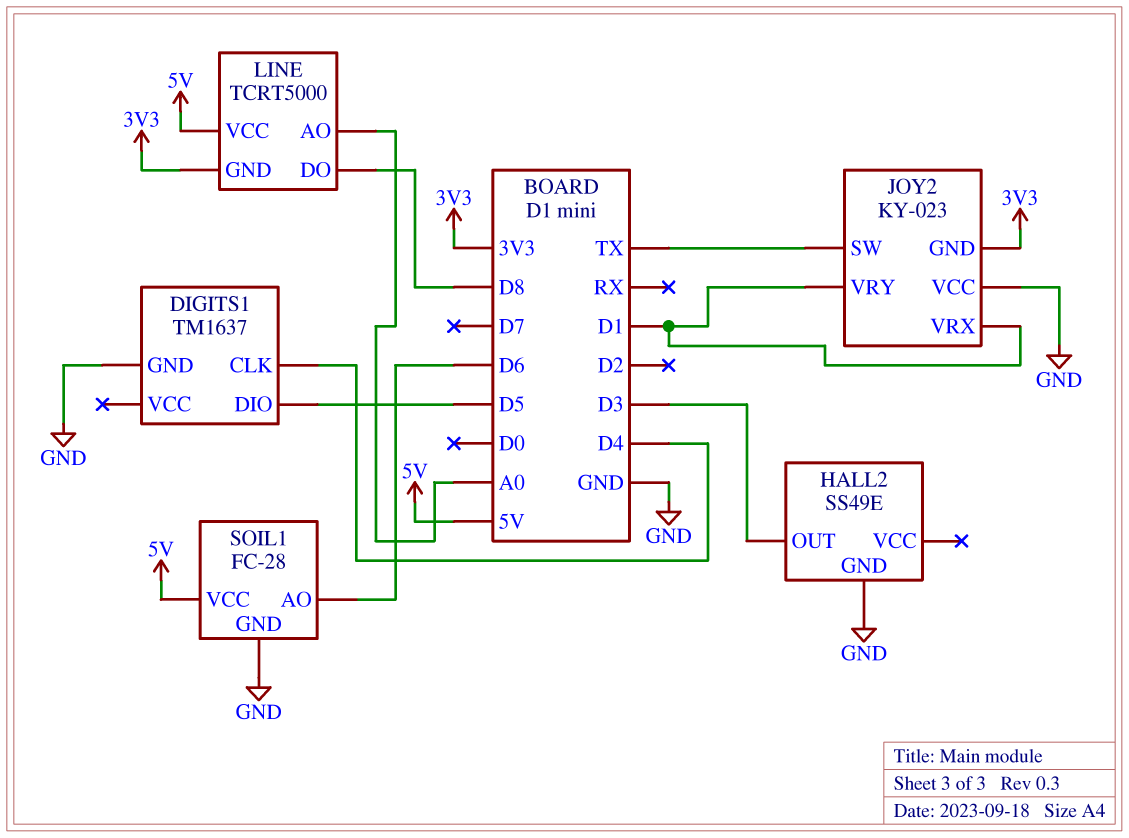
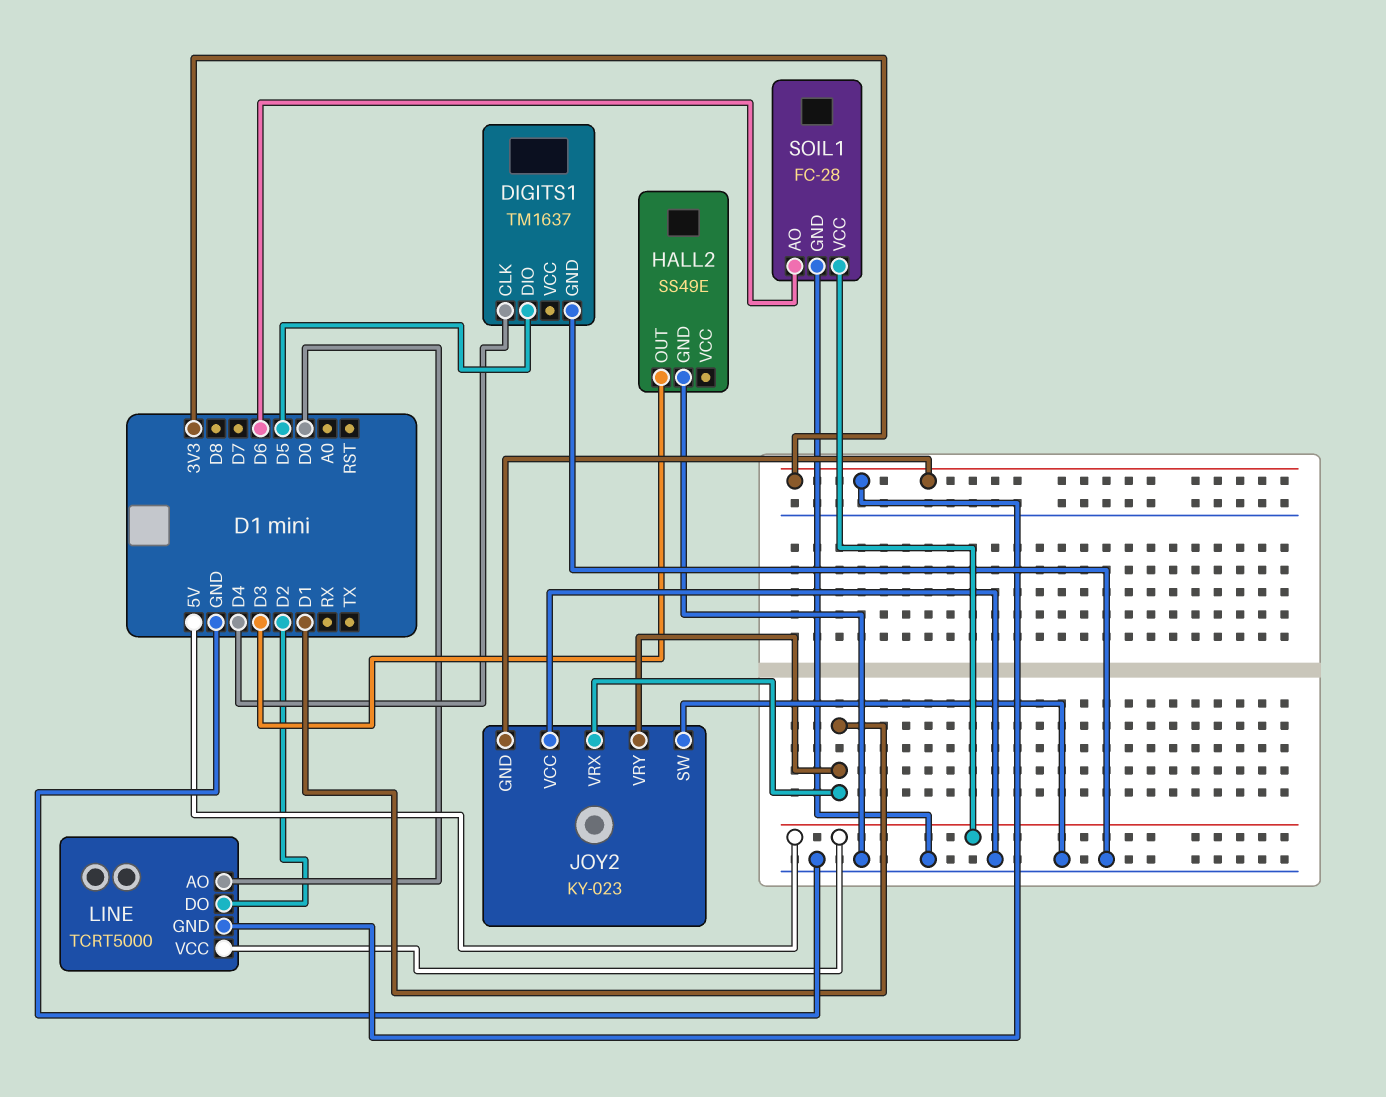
JOY2 pin SW: TX -> GND
LINE pin AO: A0 -> D0
LINE pin DO: D8 -> D2

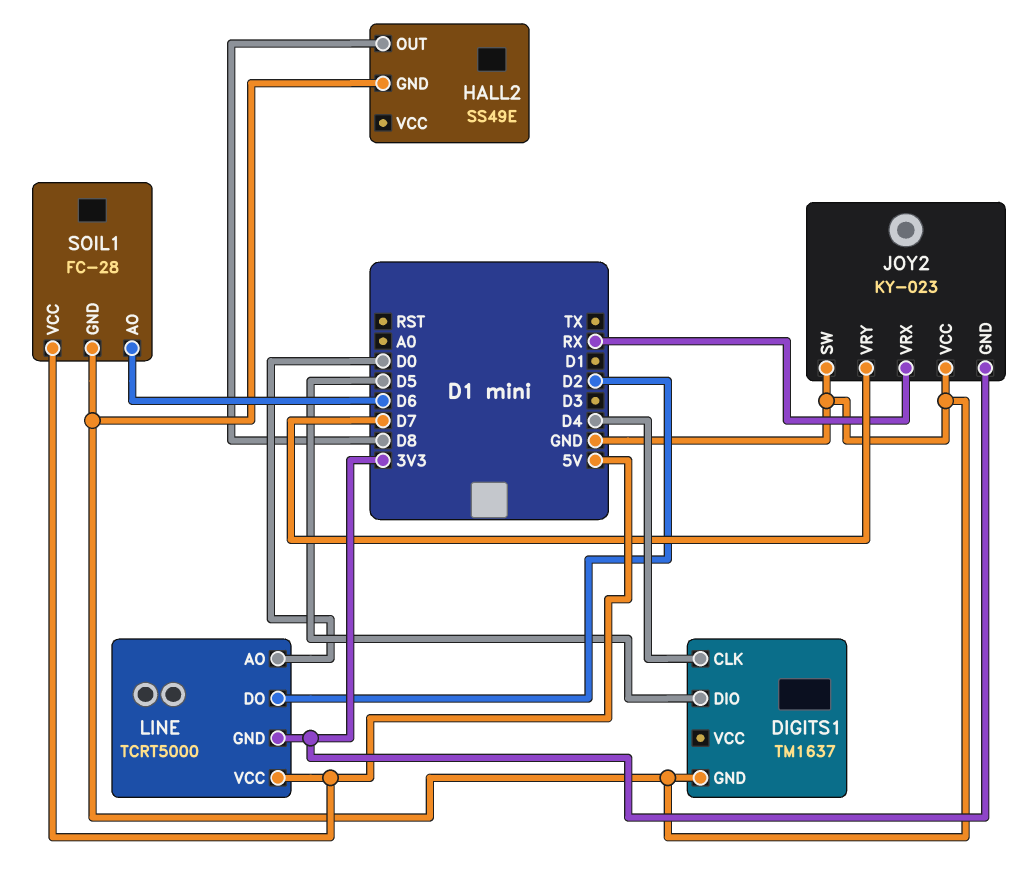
HALL2 pin OUT: D3 -> D8
JOY2 pin VRX: D1 -> RX
JOY2 pin VRY: D1 -> D7

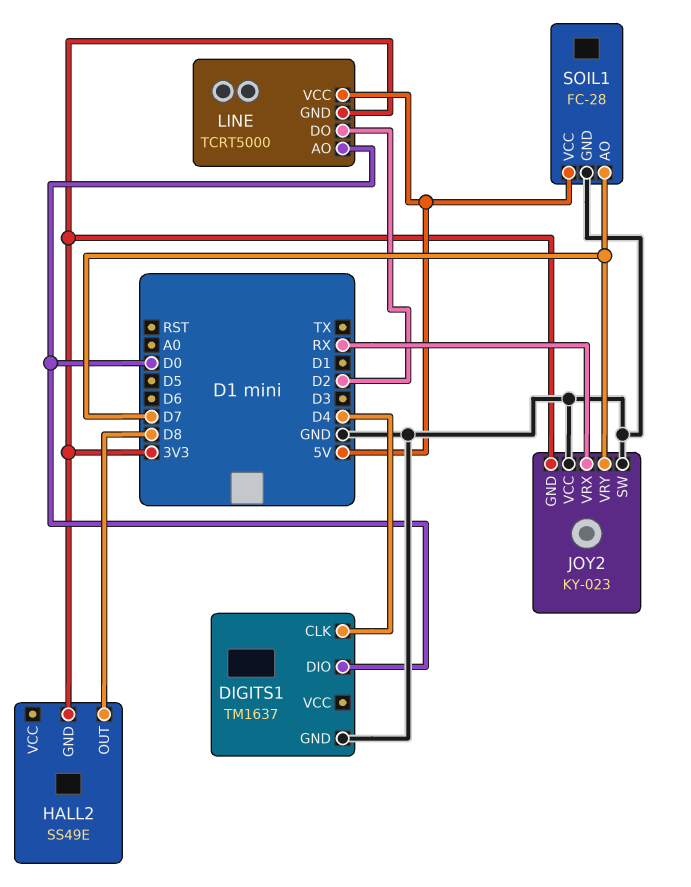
DIGITS1 pin DIO: D5 -> D0
HALL2 pin GND: GND -> 3V3
SOIL1 pin AO: D6 -> D7

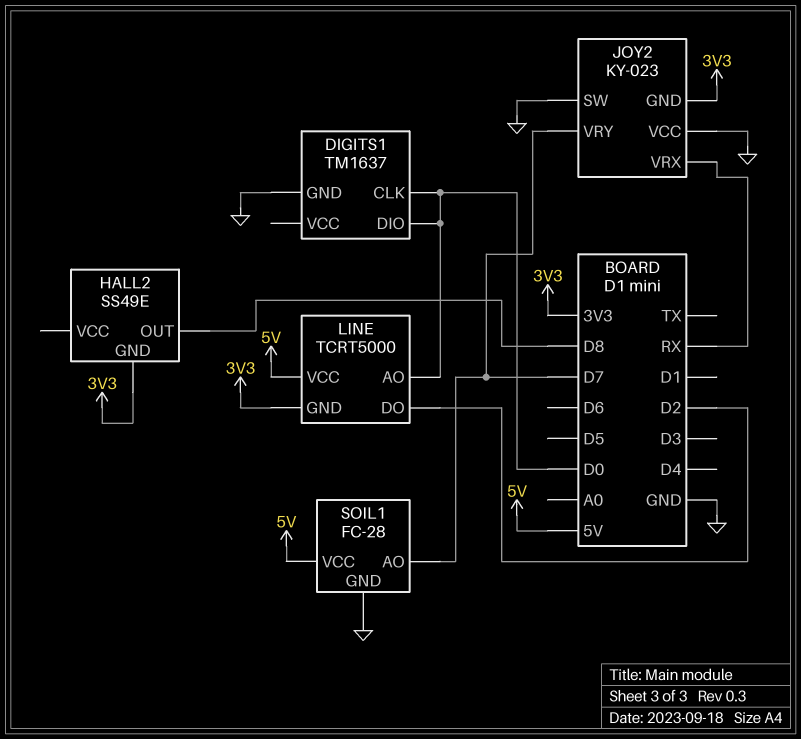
DIGITS1 pin CLK: D4 -> D0

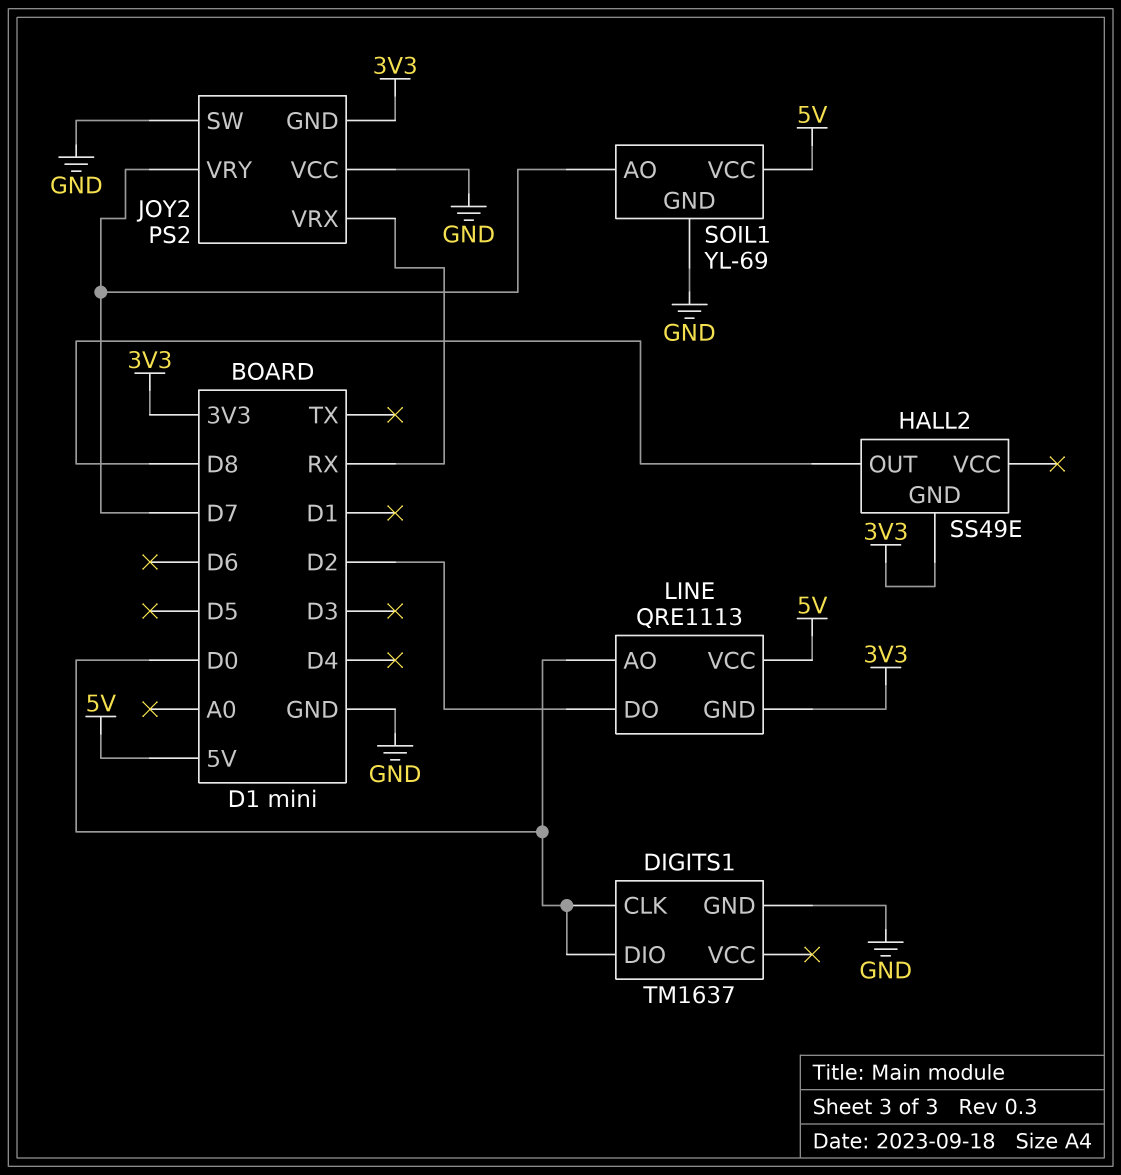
JOY2: KY-023 -> PS2
LINE: TCRT5000 -> QRE1113
SOIL1: FC-28 -> YL-69

